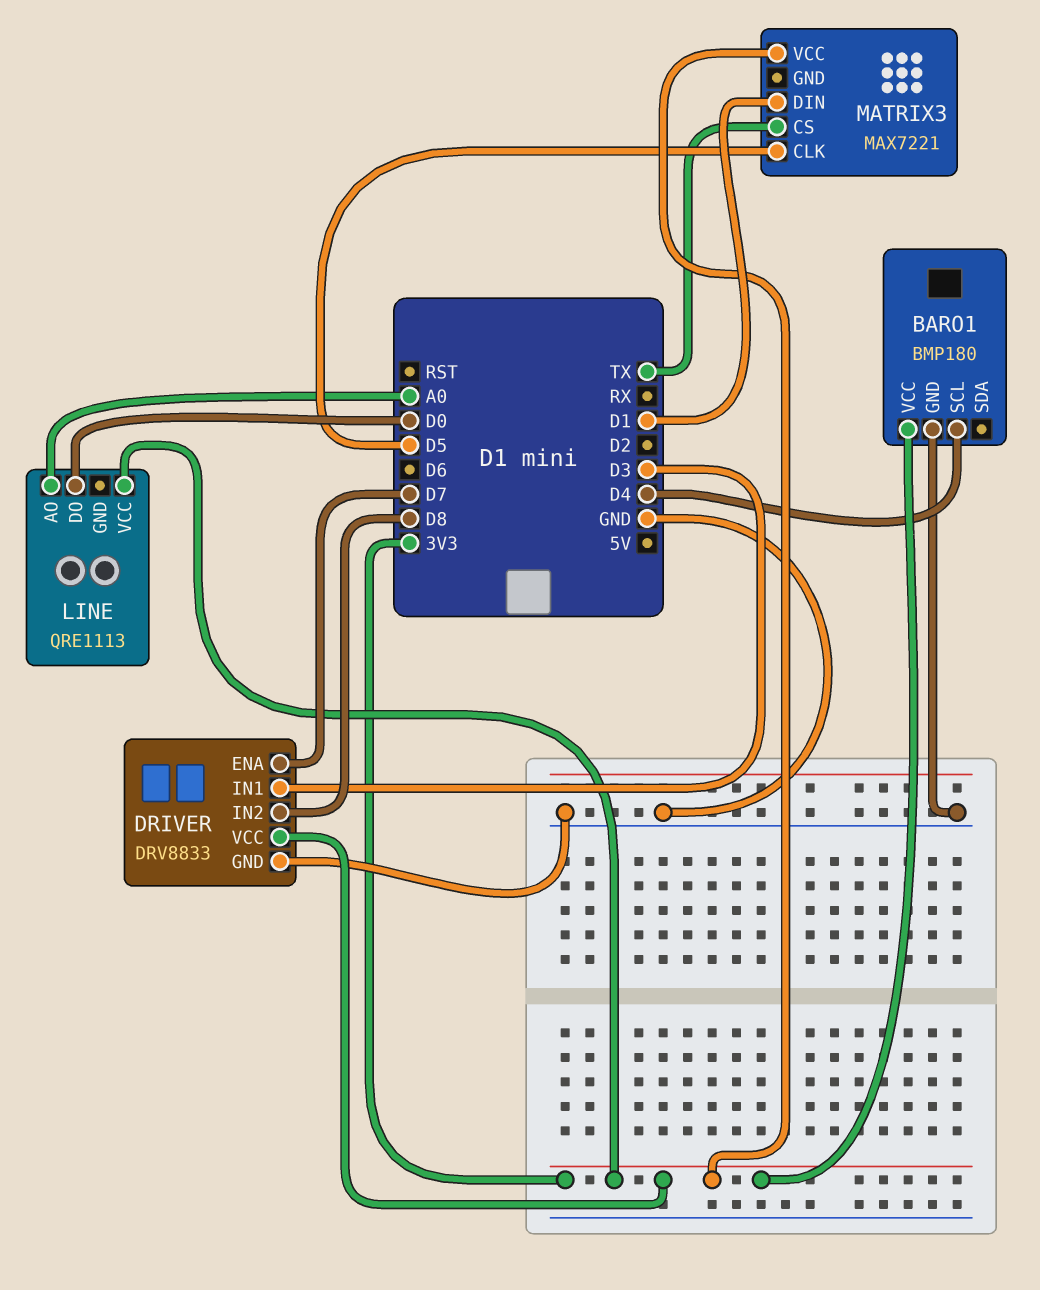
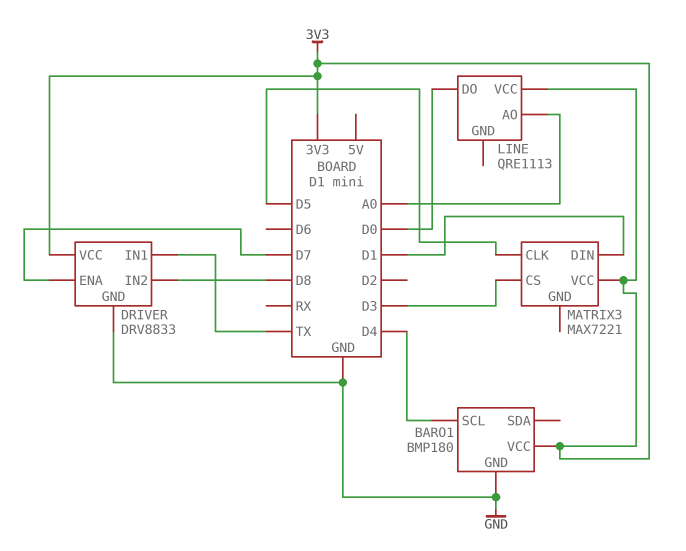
DRIVER pin IN1: D3 -> TX
MATRIX3 pin CS: TX -> D3

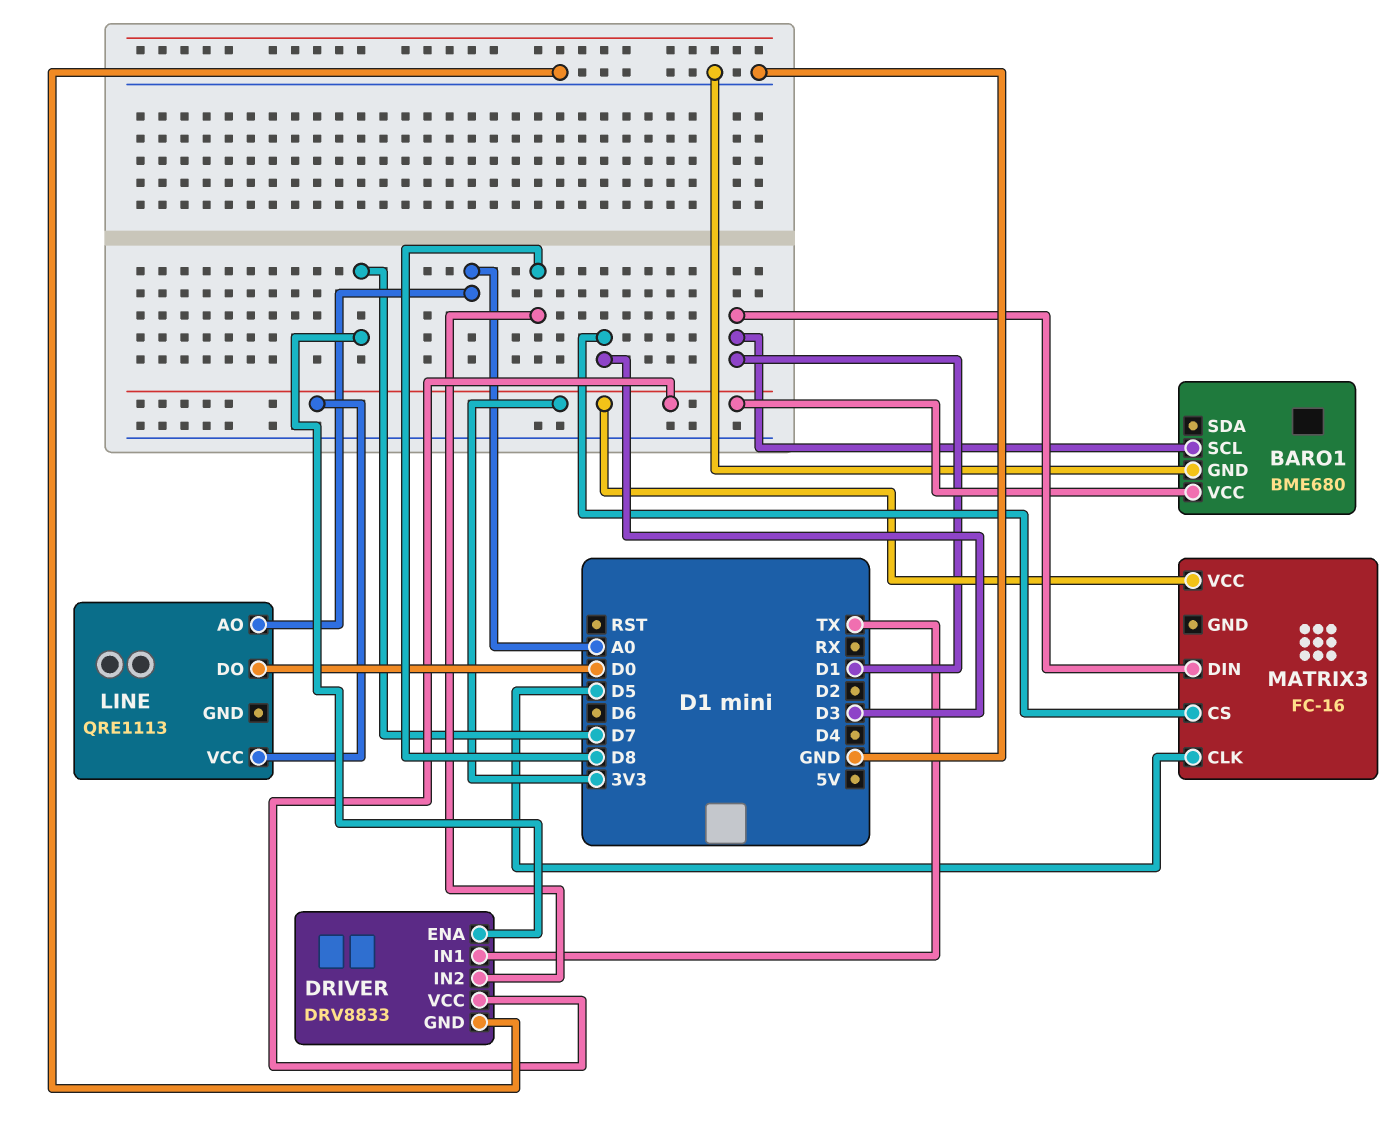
BARO1: BMP180 -> BME680
BARO1 pin SCL: D4 -> D1
MATRIX3: MAX7221 -> FC-16

